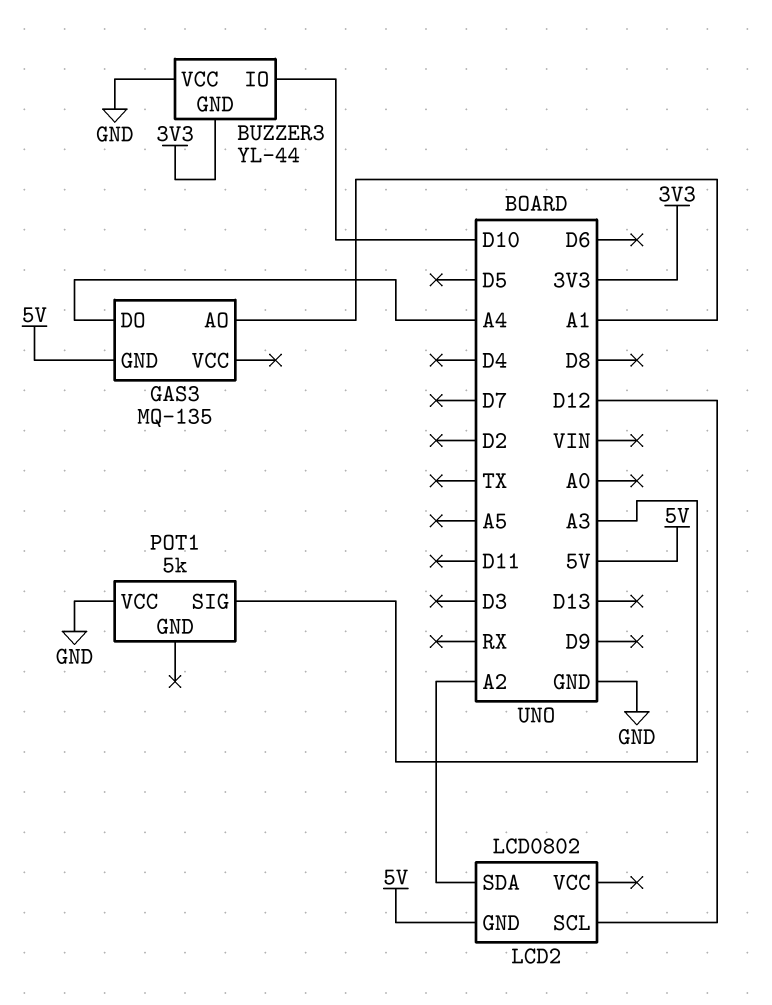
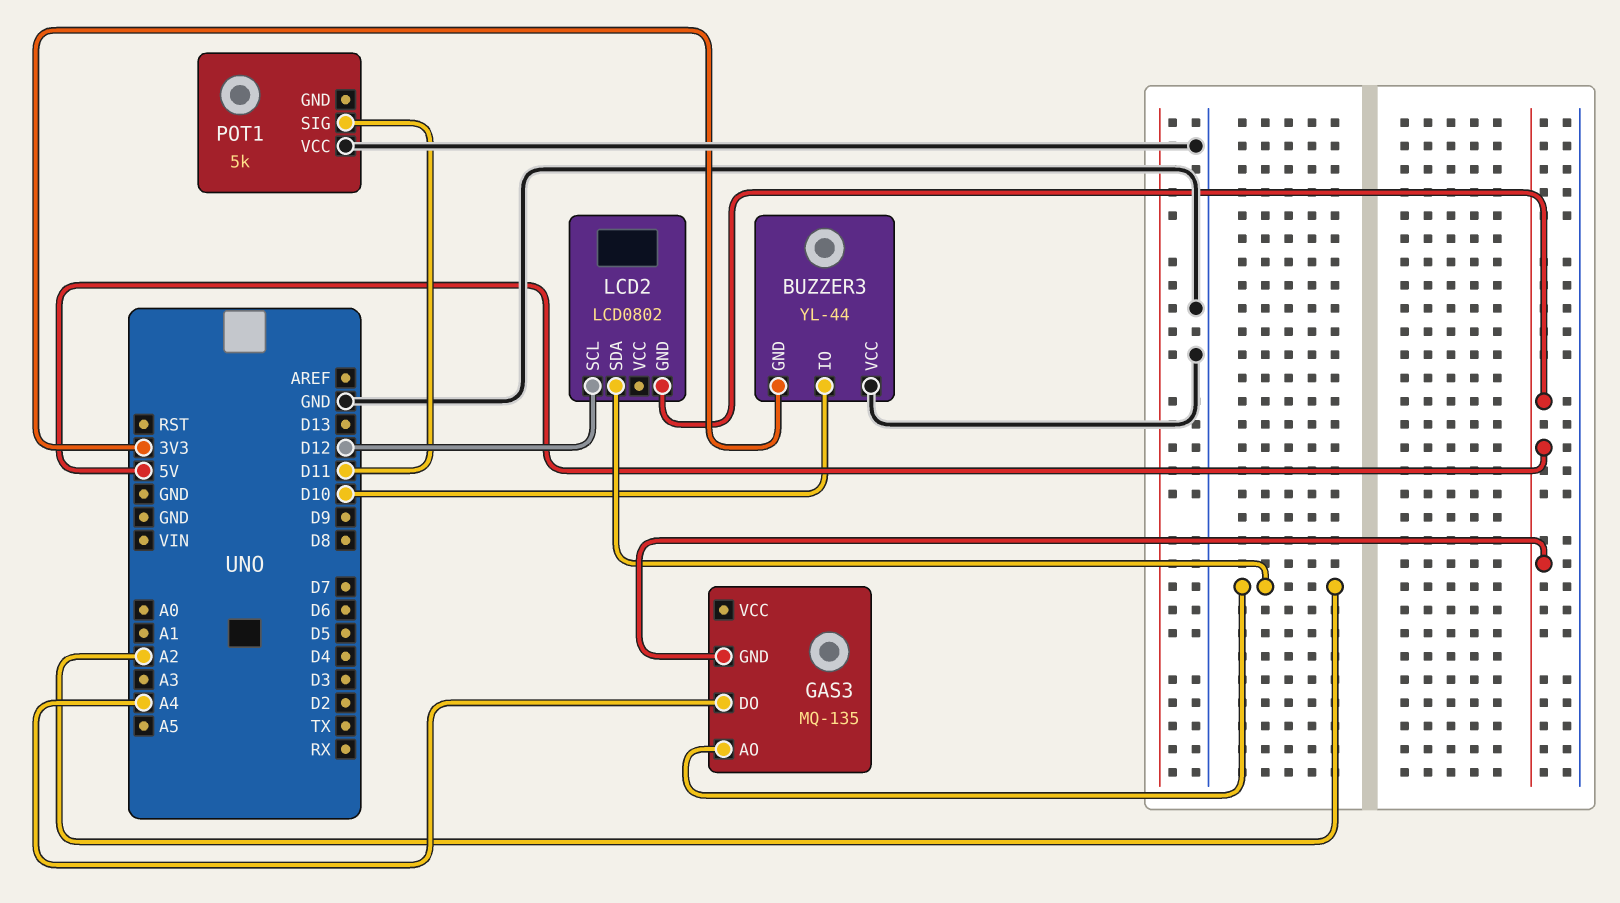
GAS3 pin AO: A1 -> A2
POT1 pin SIG: A3 -> D11

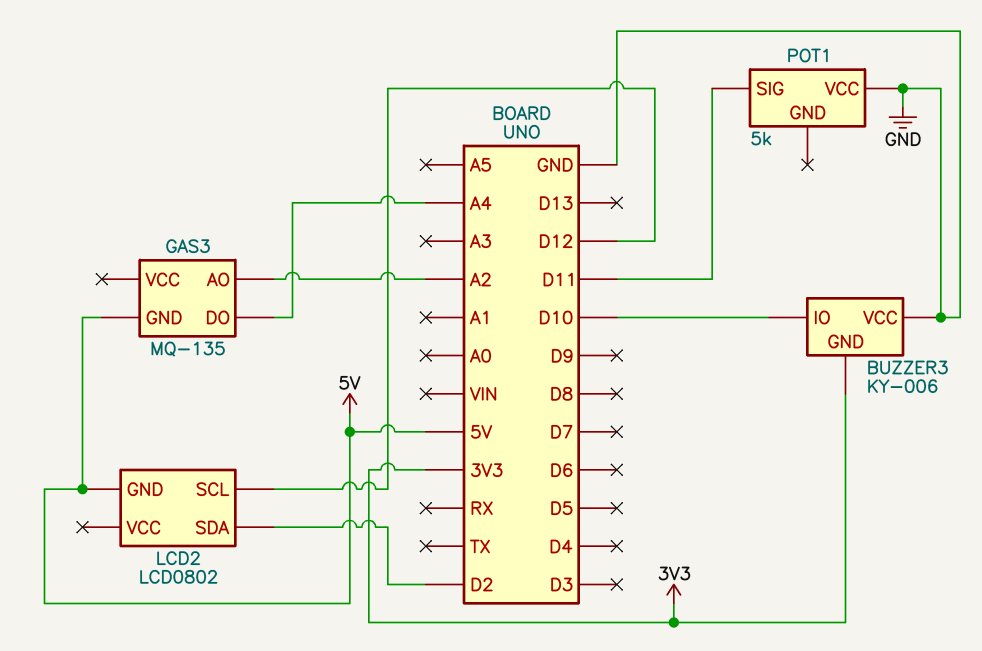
BUZZER3: YL-44 -> KY-006
LCD2 pin SDA: A2 -> D2

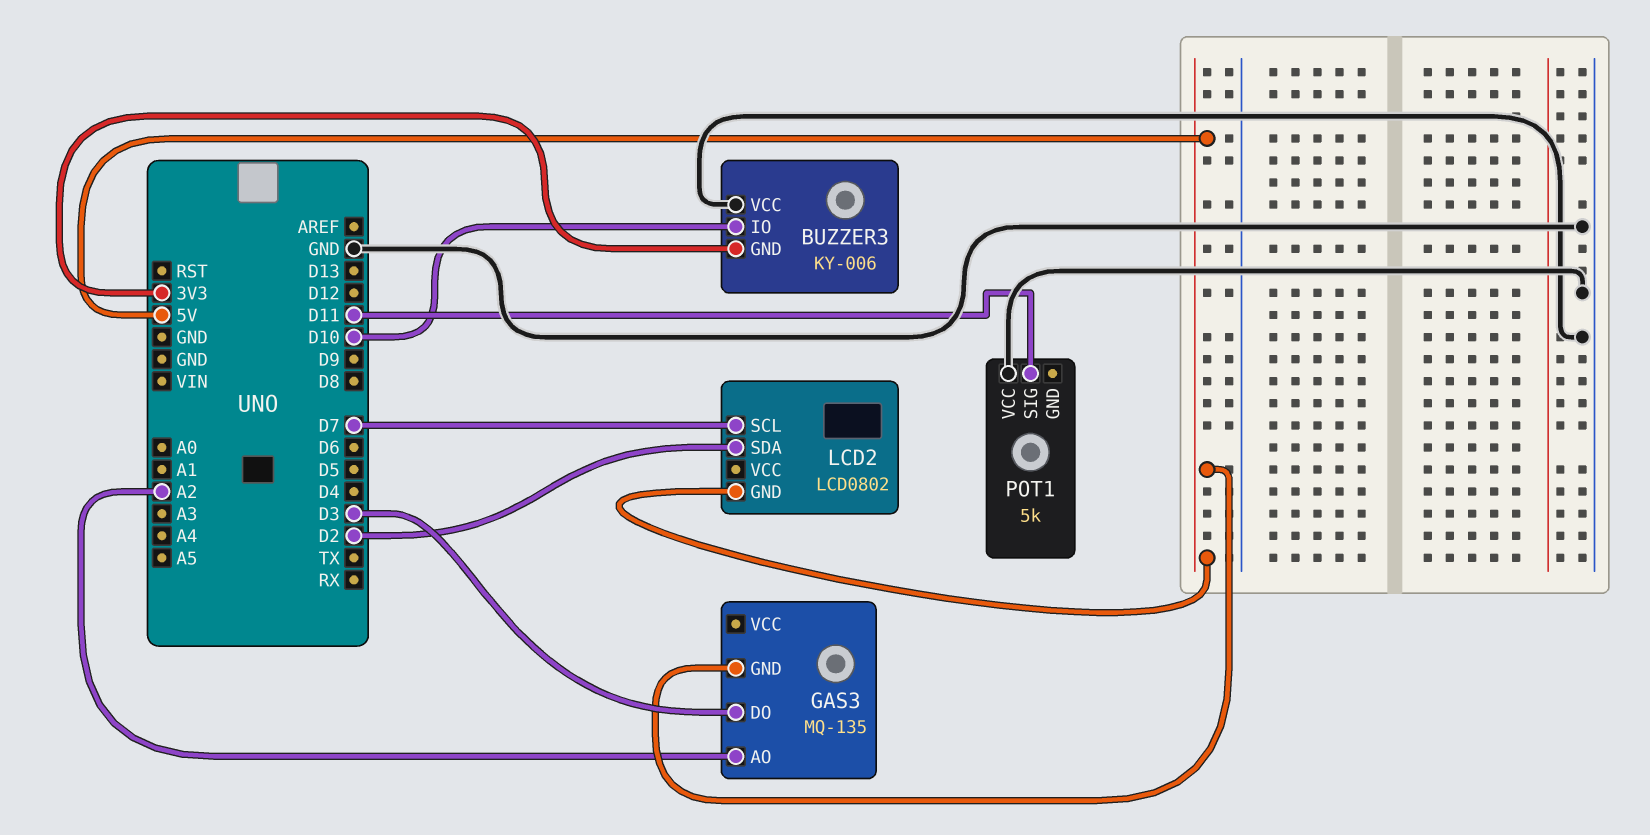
GAS3 pin DO: A4 -> D3
LCD2 pin SCL: D12 -> D7

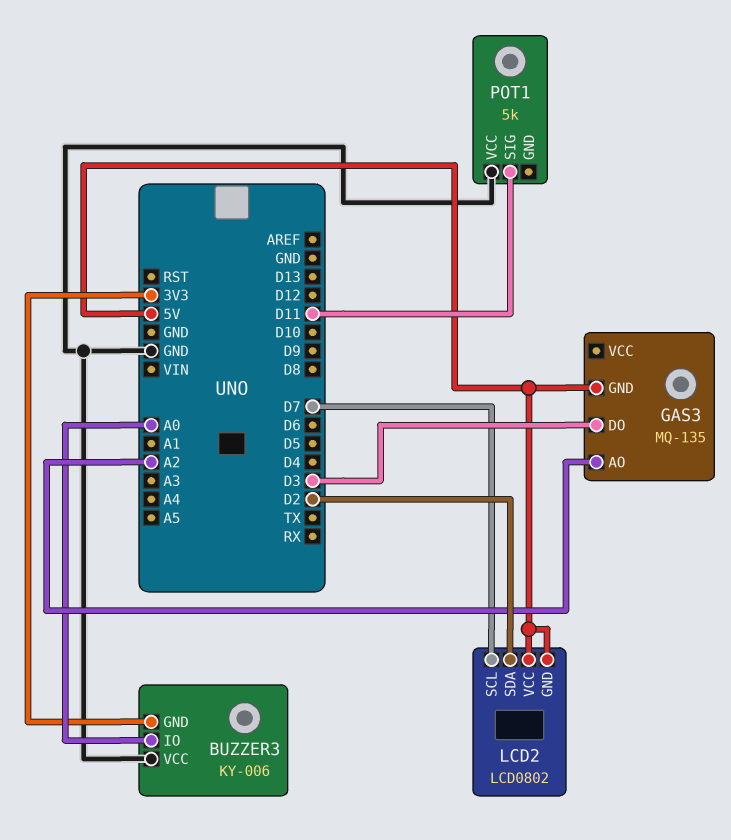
BUZZER3 pin IO: D10 -> A0
LCD2 pin VCC: none -> 5V

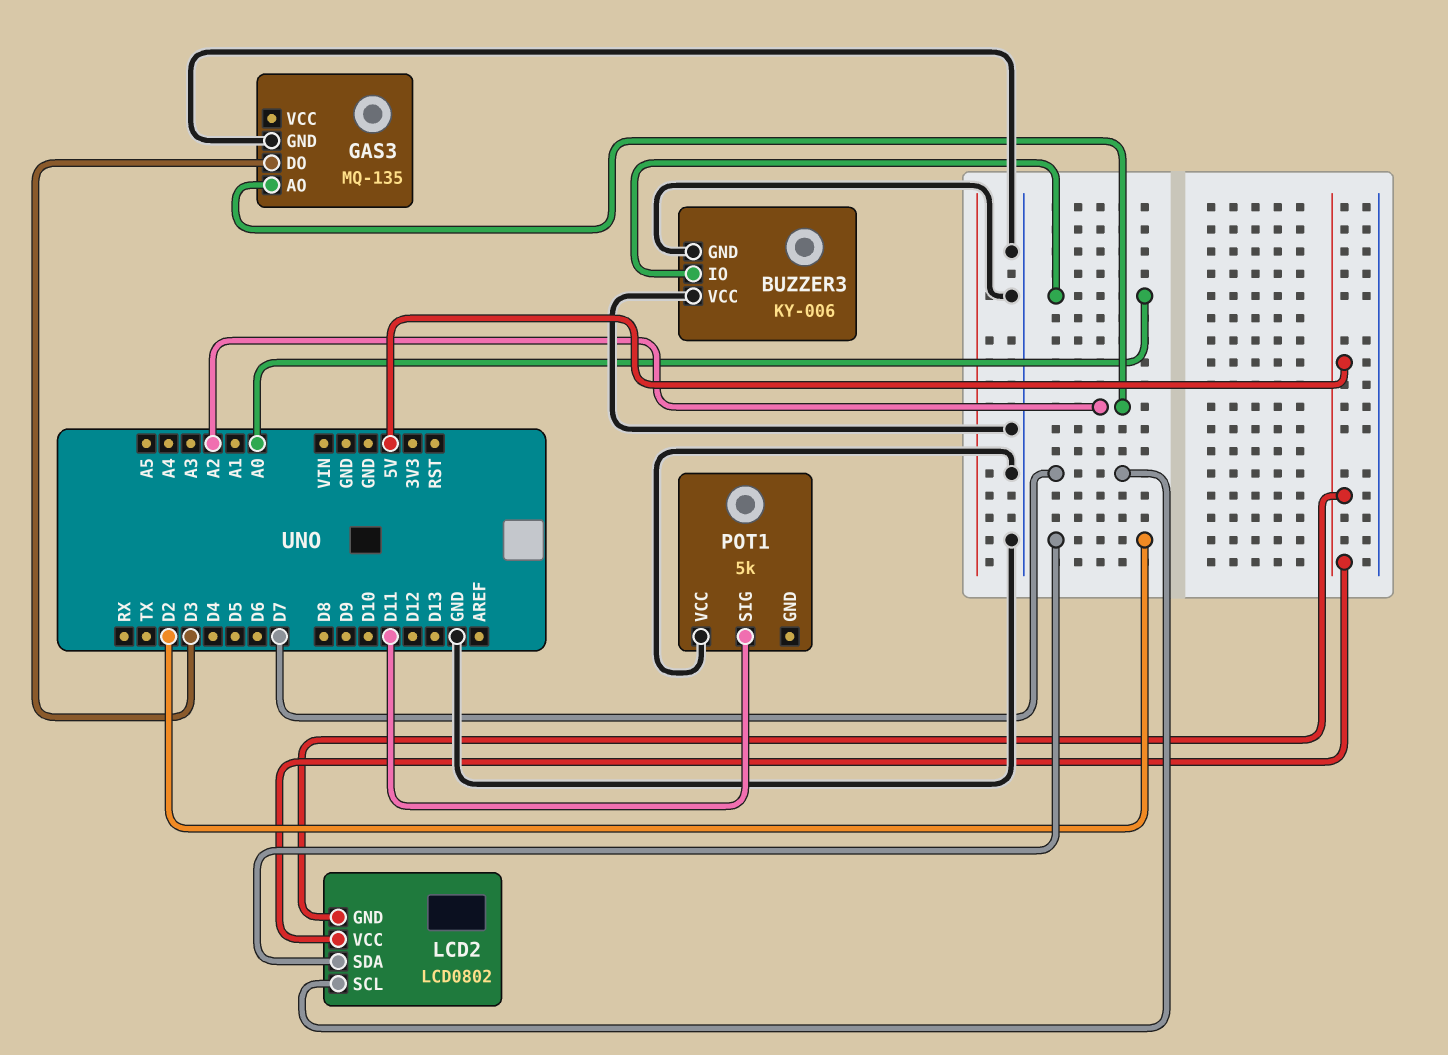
BUZZER3 pin GND: 3V3 -> GND
GAS3 pin GND: 5V -> GND

